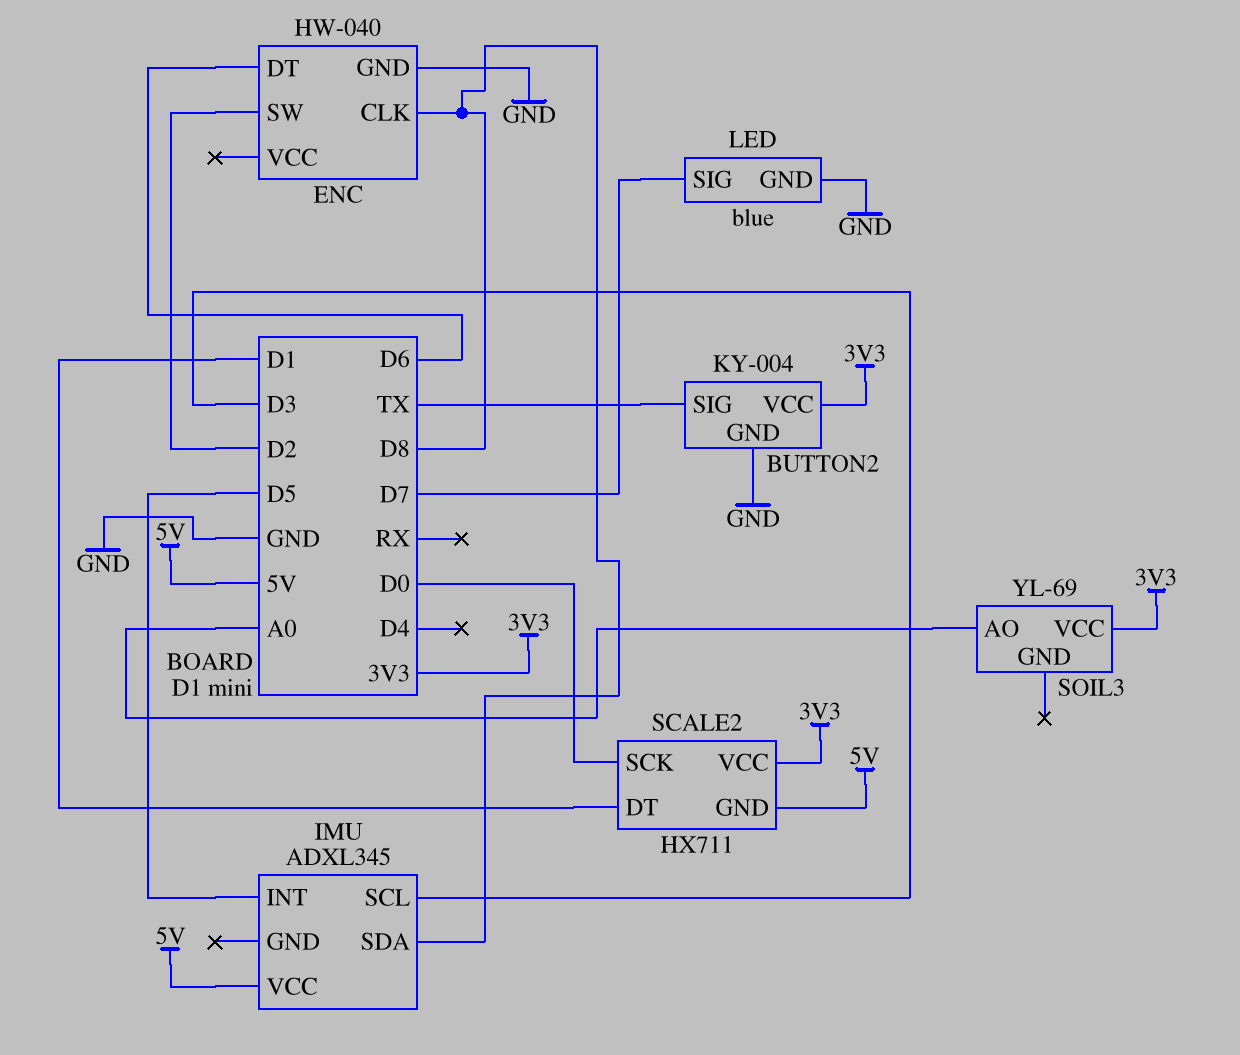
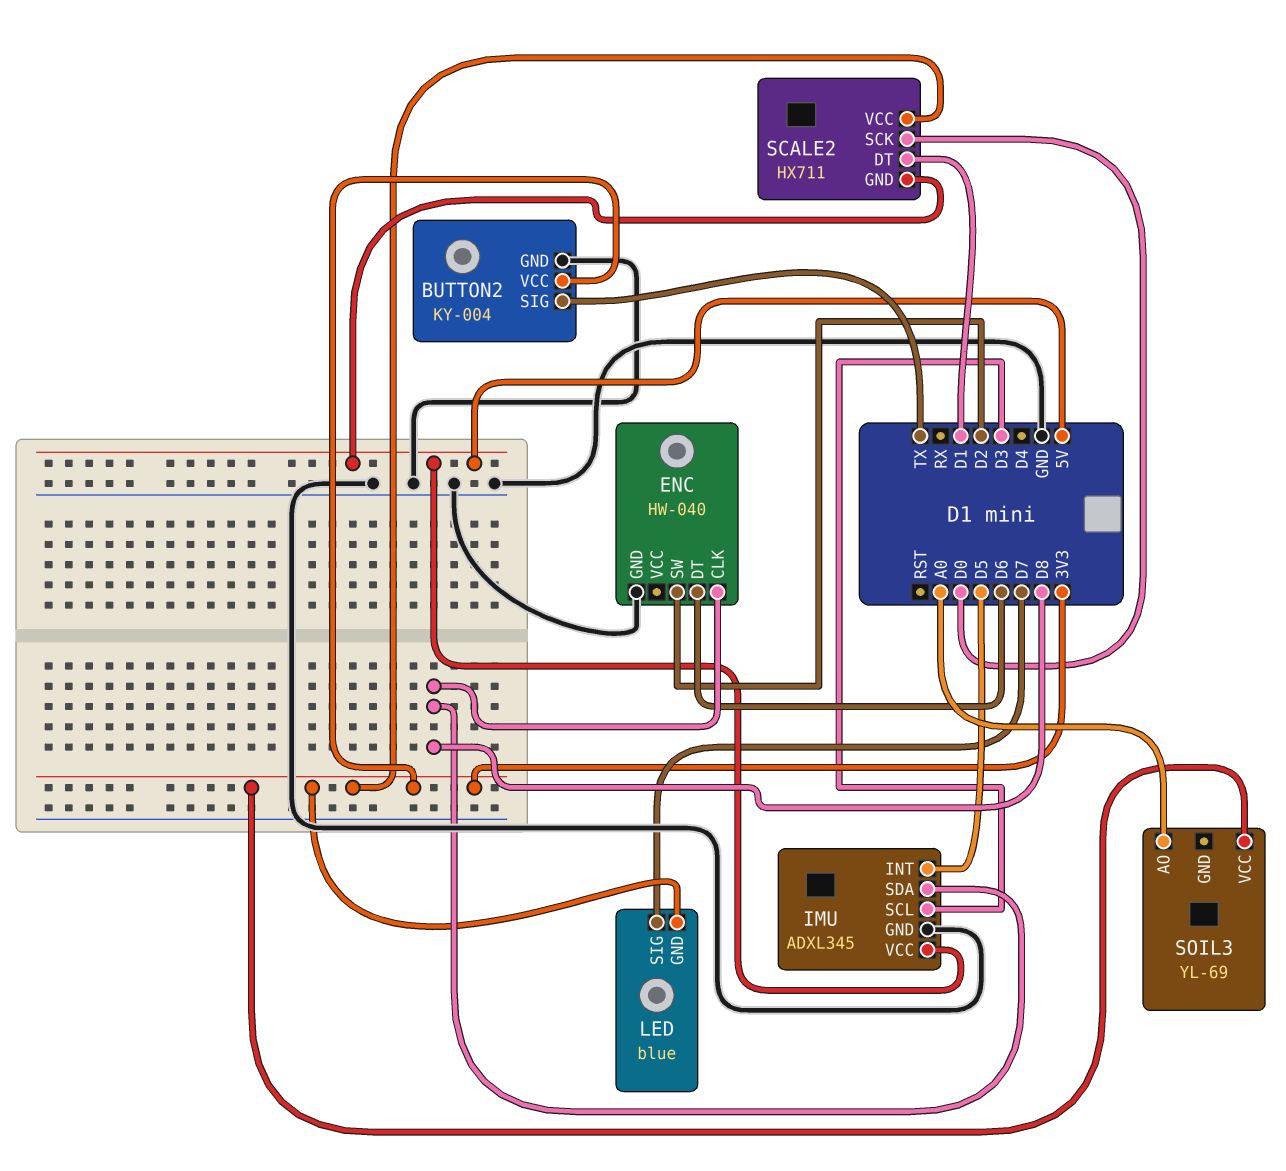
IMU pin GND: none -> GND
LED pin GND: GND -> 3V3

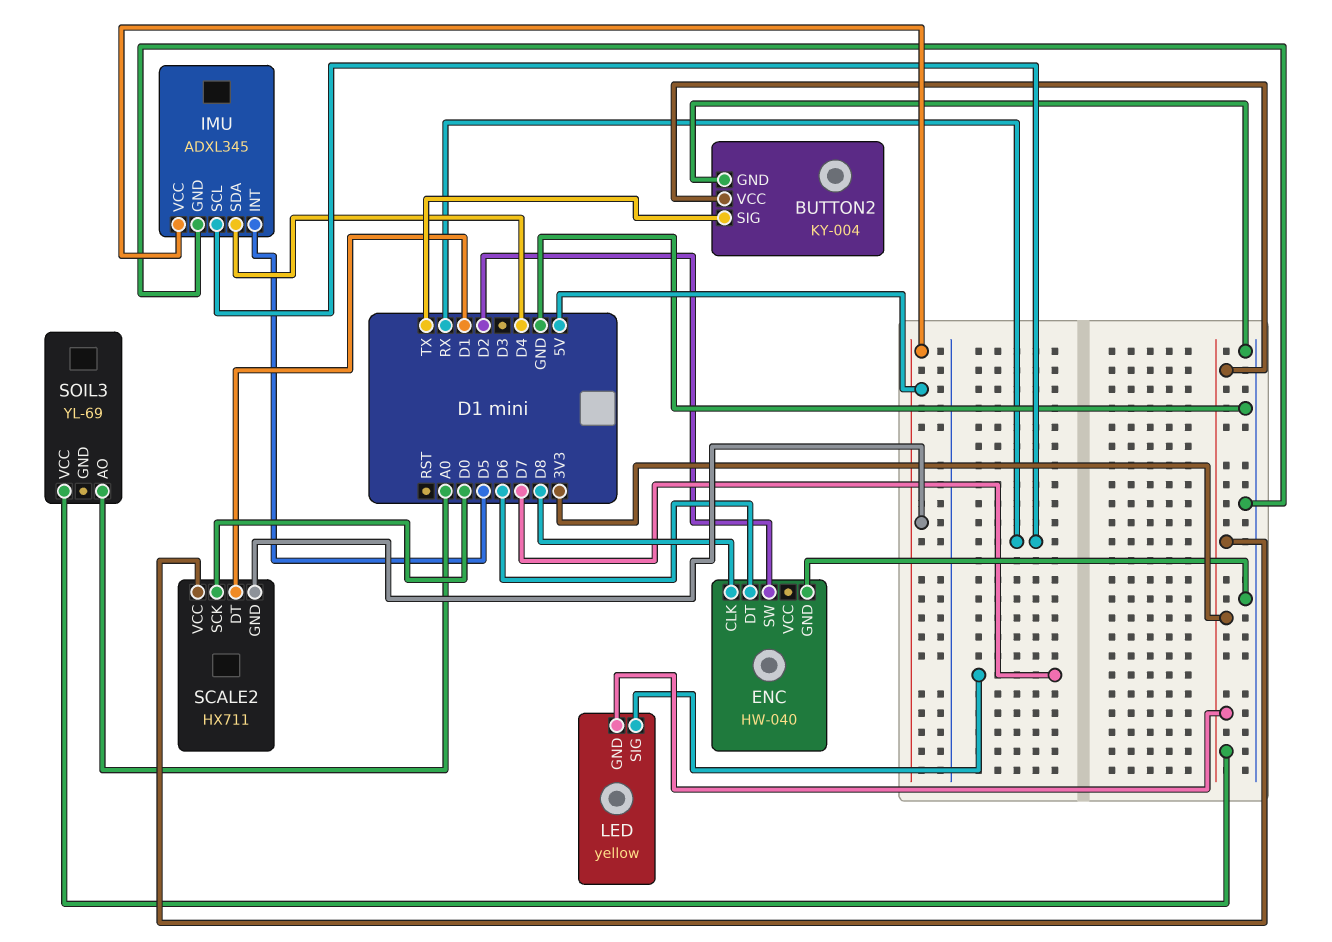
IMU pin SCL: D3 -> RX
IMU pin SDA: D8 -> D4
LED: blue -> yellow

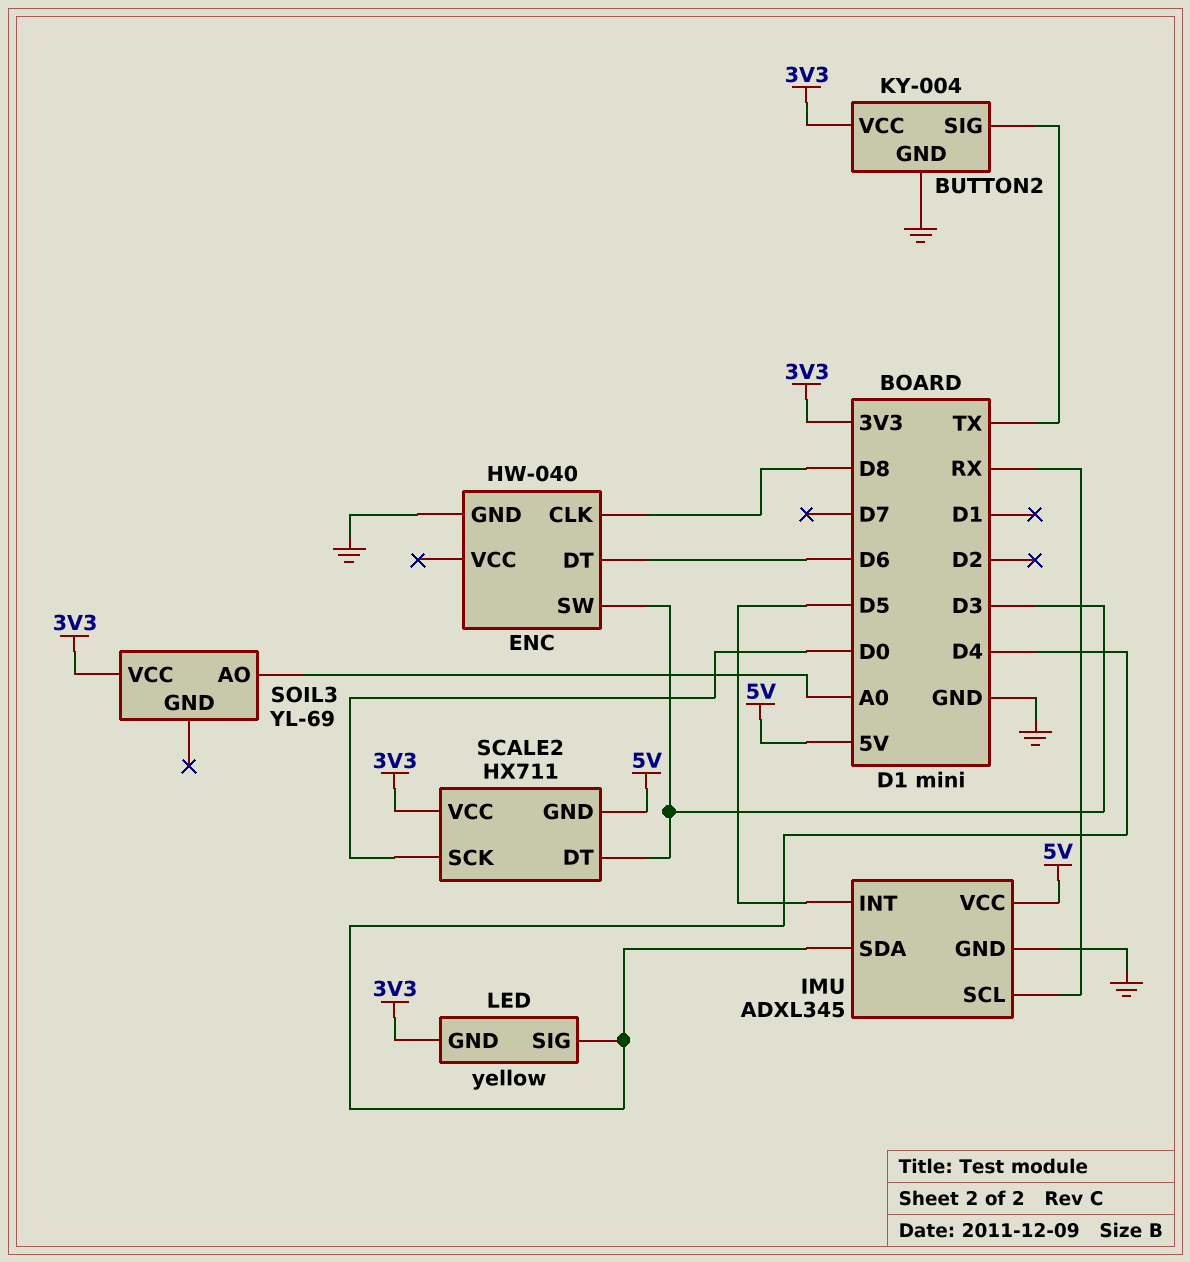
ENC pin SW: D2 -> D3
LED pin SIG: D7 -> D4
SCALE2 pin DT: D1 -> D3

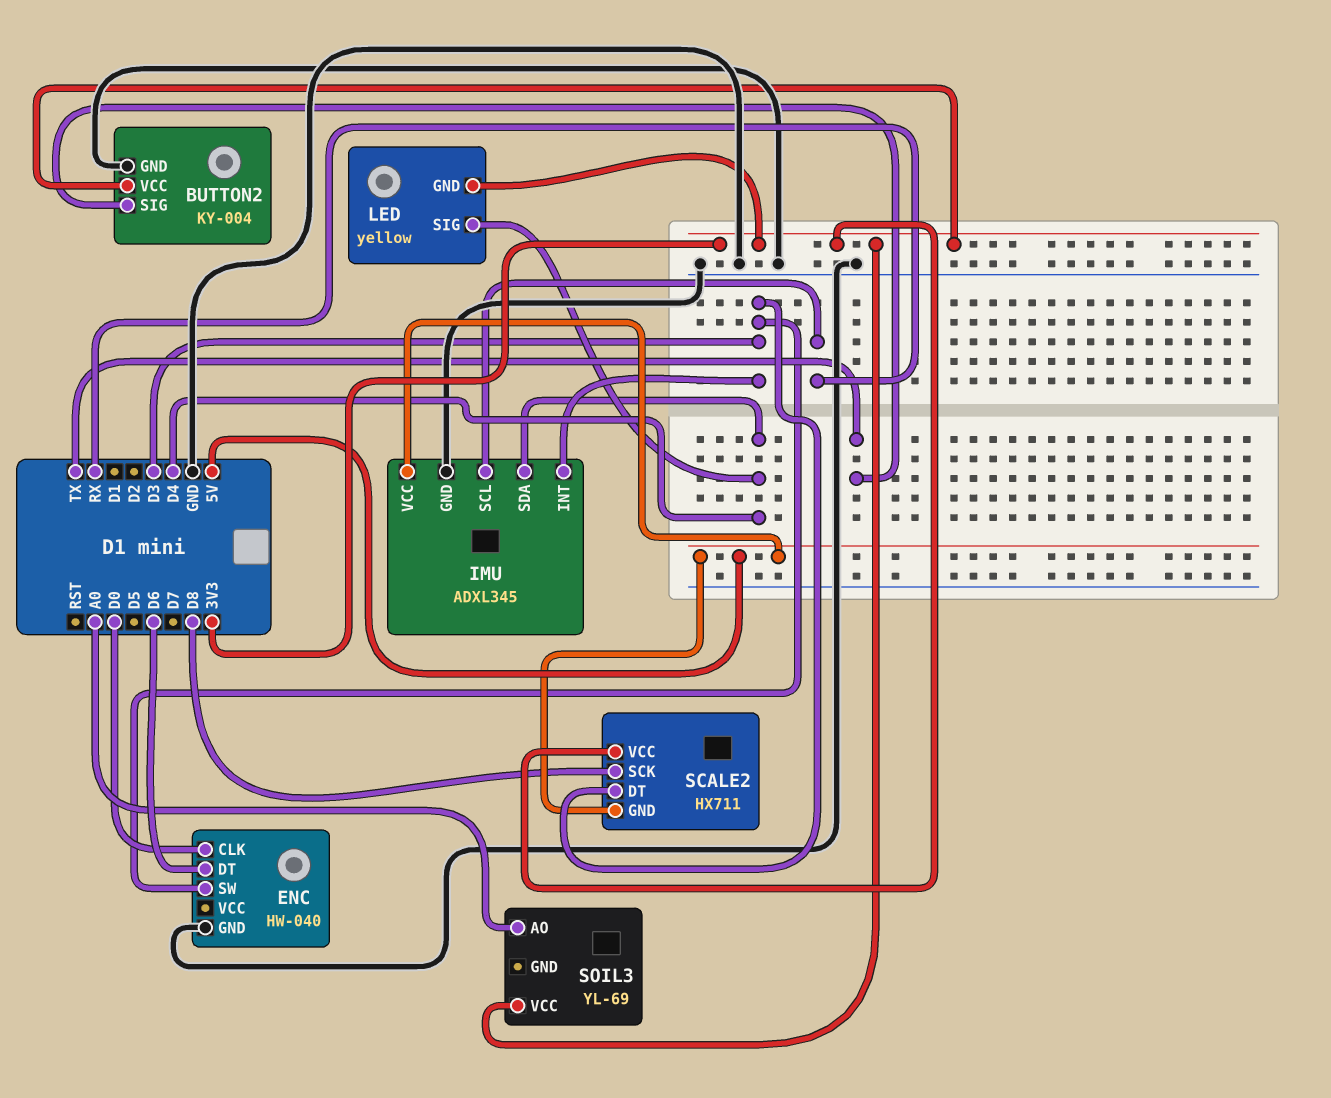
ENC pin CLK: D8 -> D0
IMU pin INT: D5 -> D3
SCALE2 pin SCK: D0 -> D8

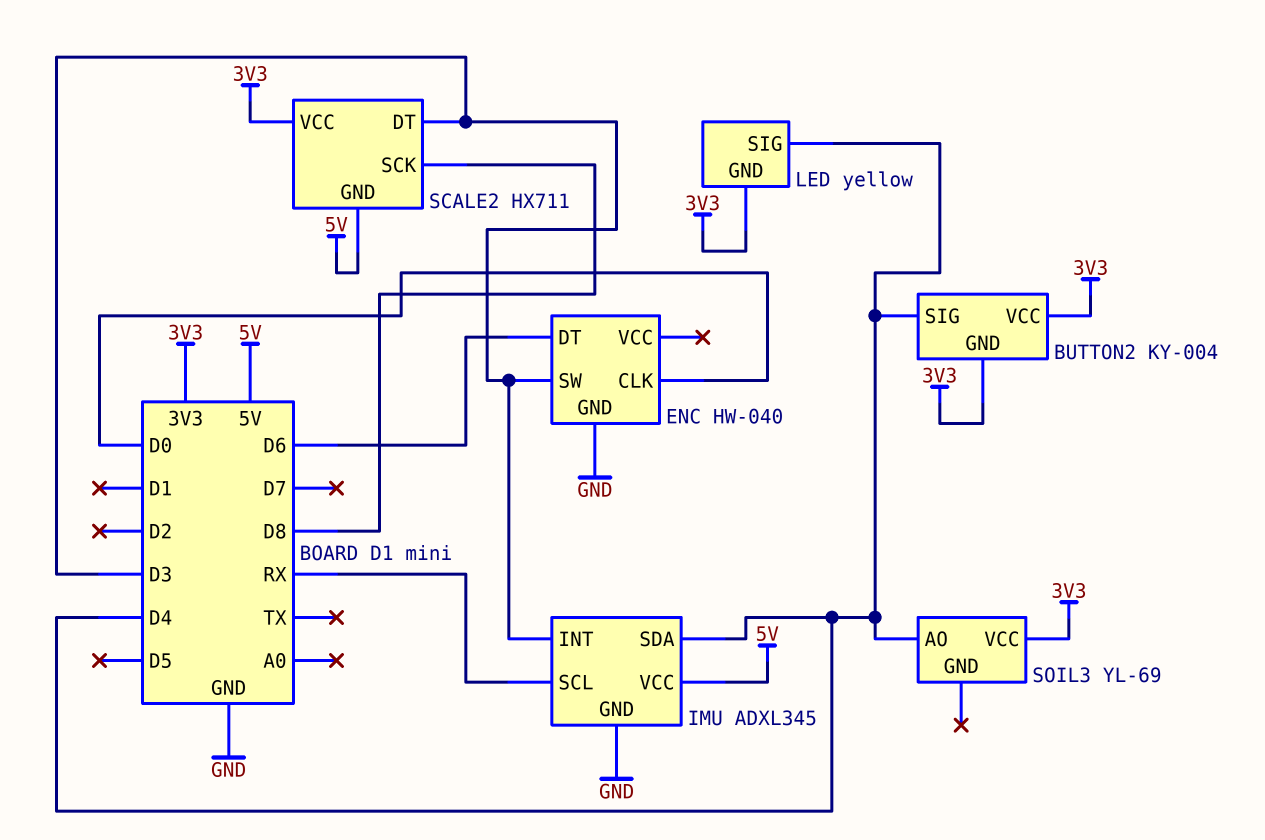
BUTTON2 pin GND: GND -> 3V3
BUTTON2 pin SIG: TX -> D4
SOIL3 pin AO: A0 -> D4

